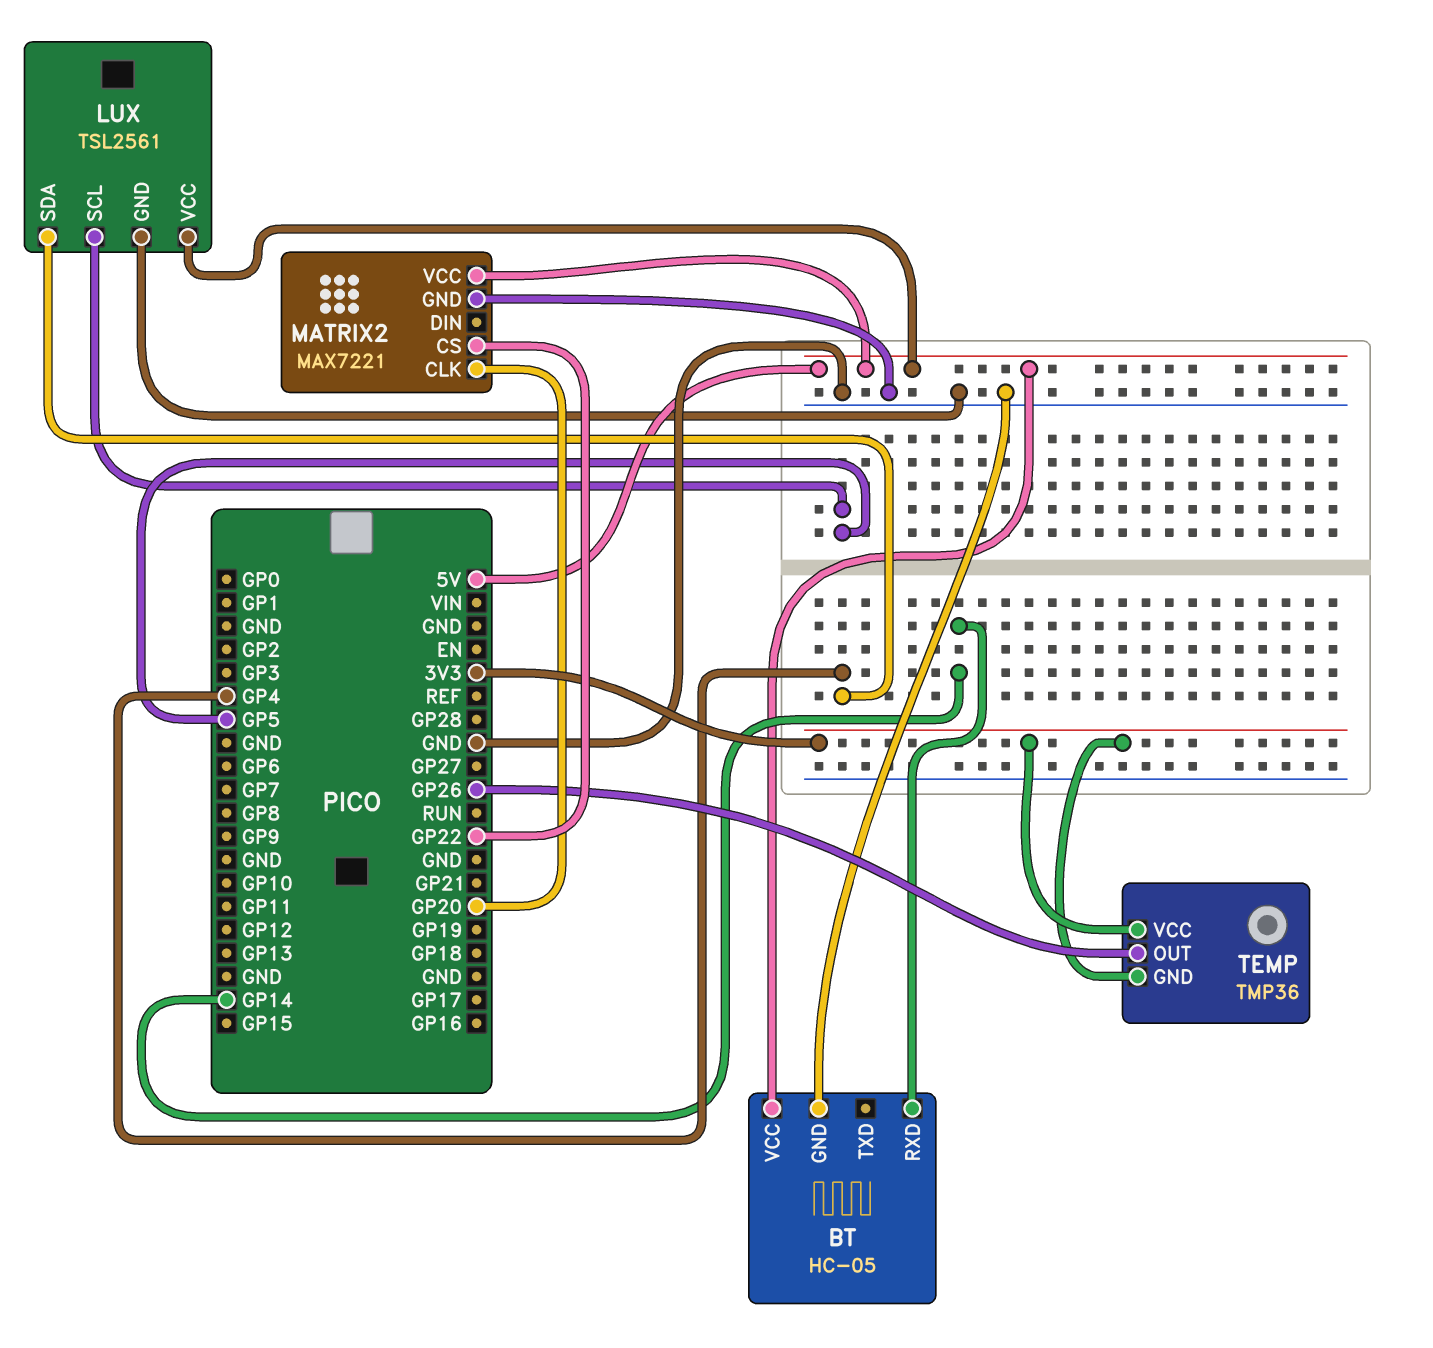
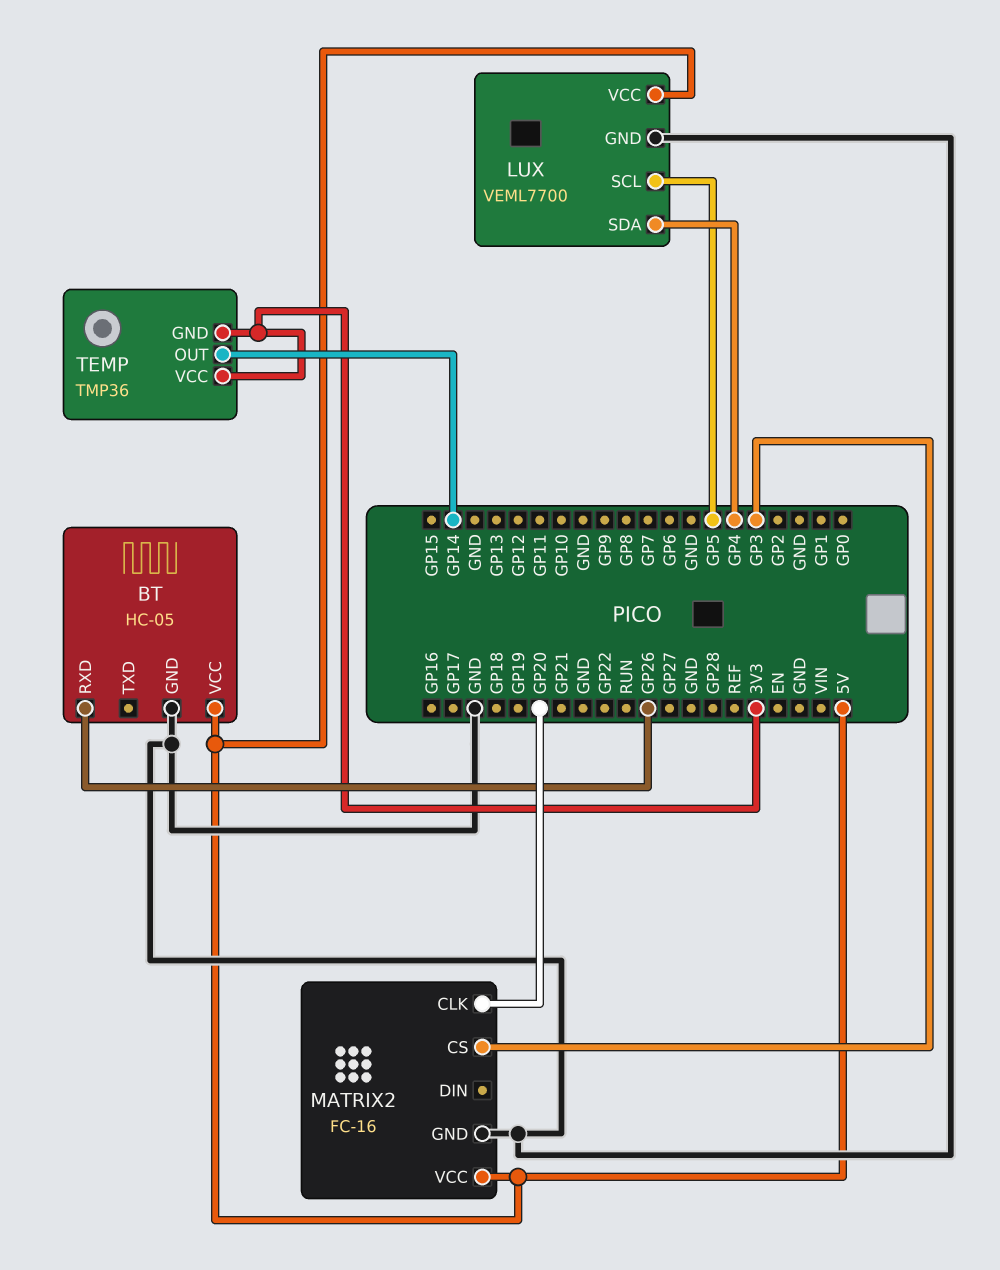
BT pin RXD: GP14 -> GP26
LUX: TSL2561 -> VEML7700
MATRIX2: MAX7221 -> FC-16
MATRIX2 pin CS: GP22 -> GP3
TEMP pin OUT: GP26 -> GP14

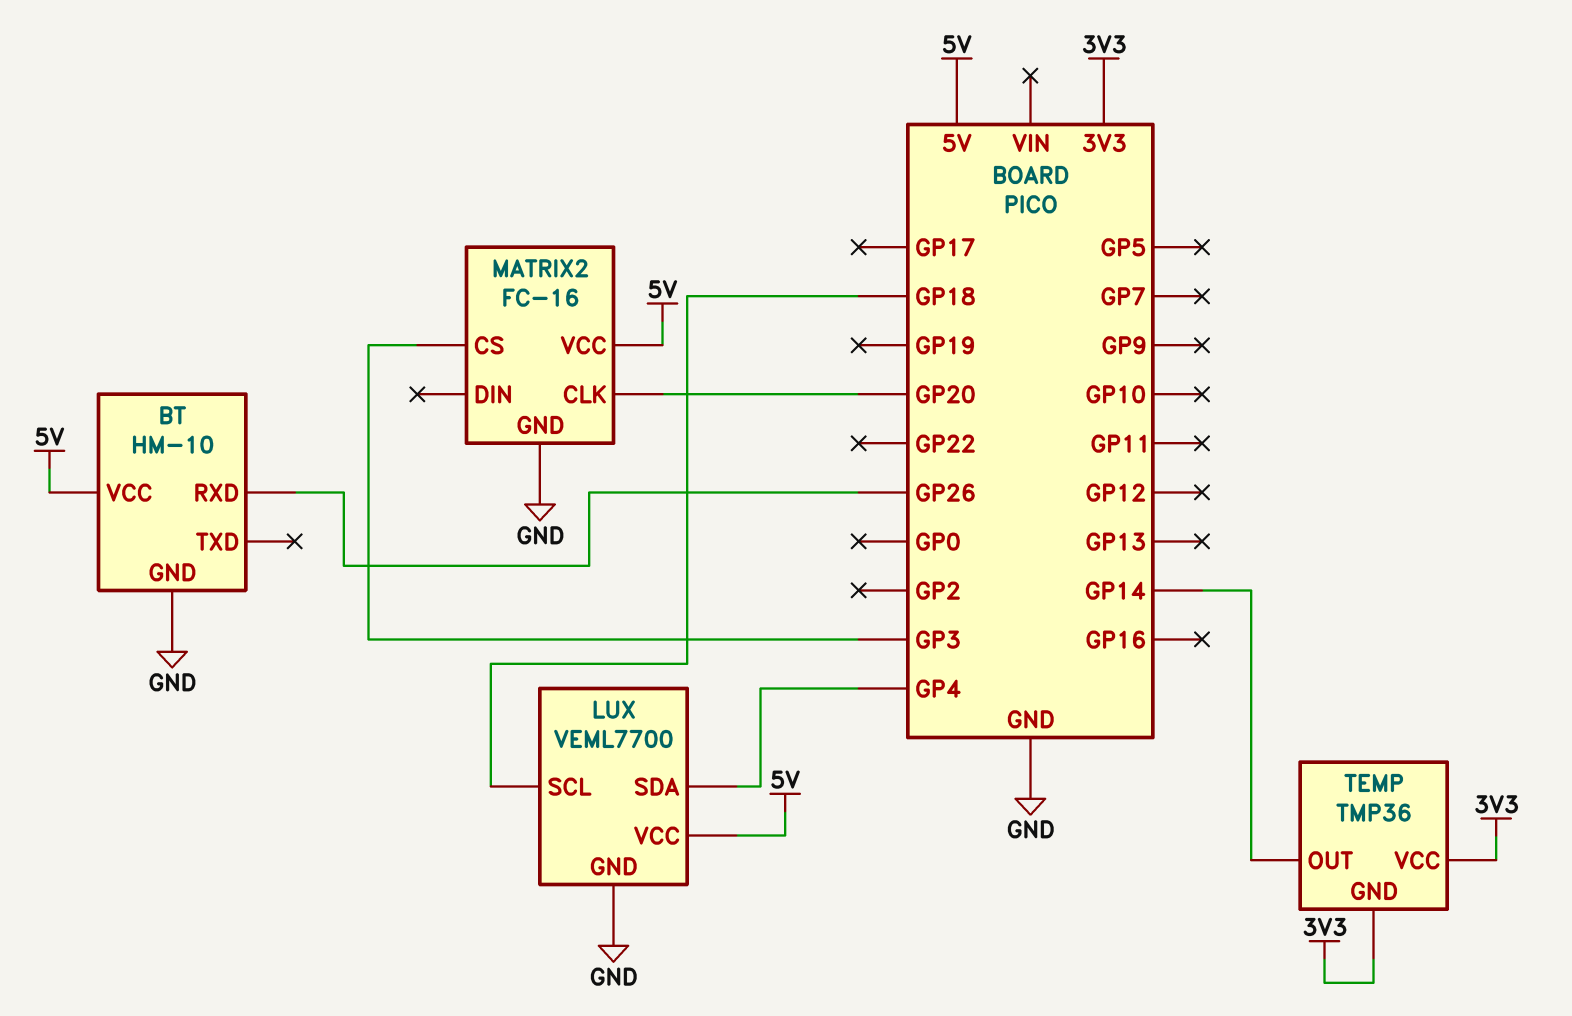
BT: HC-05 -> HM-10
LUX pin SCL: GP5 -> GP18

